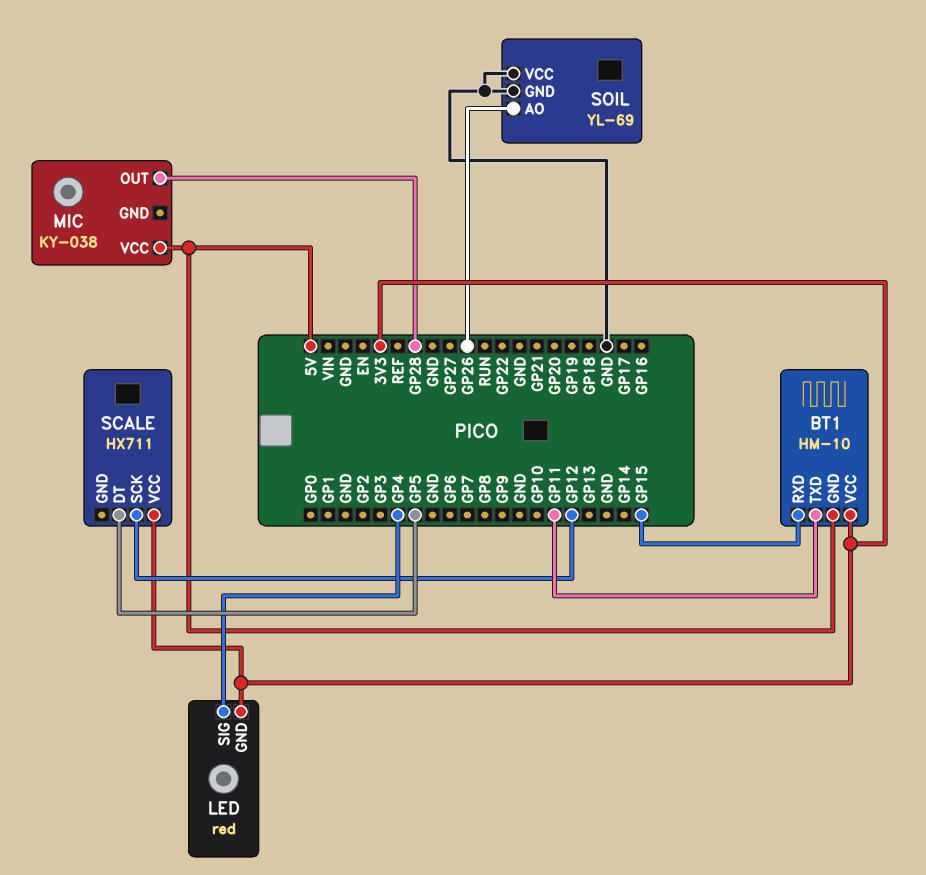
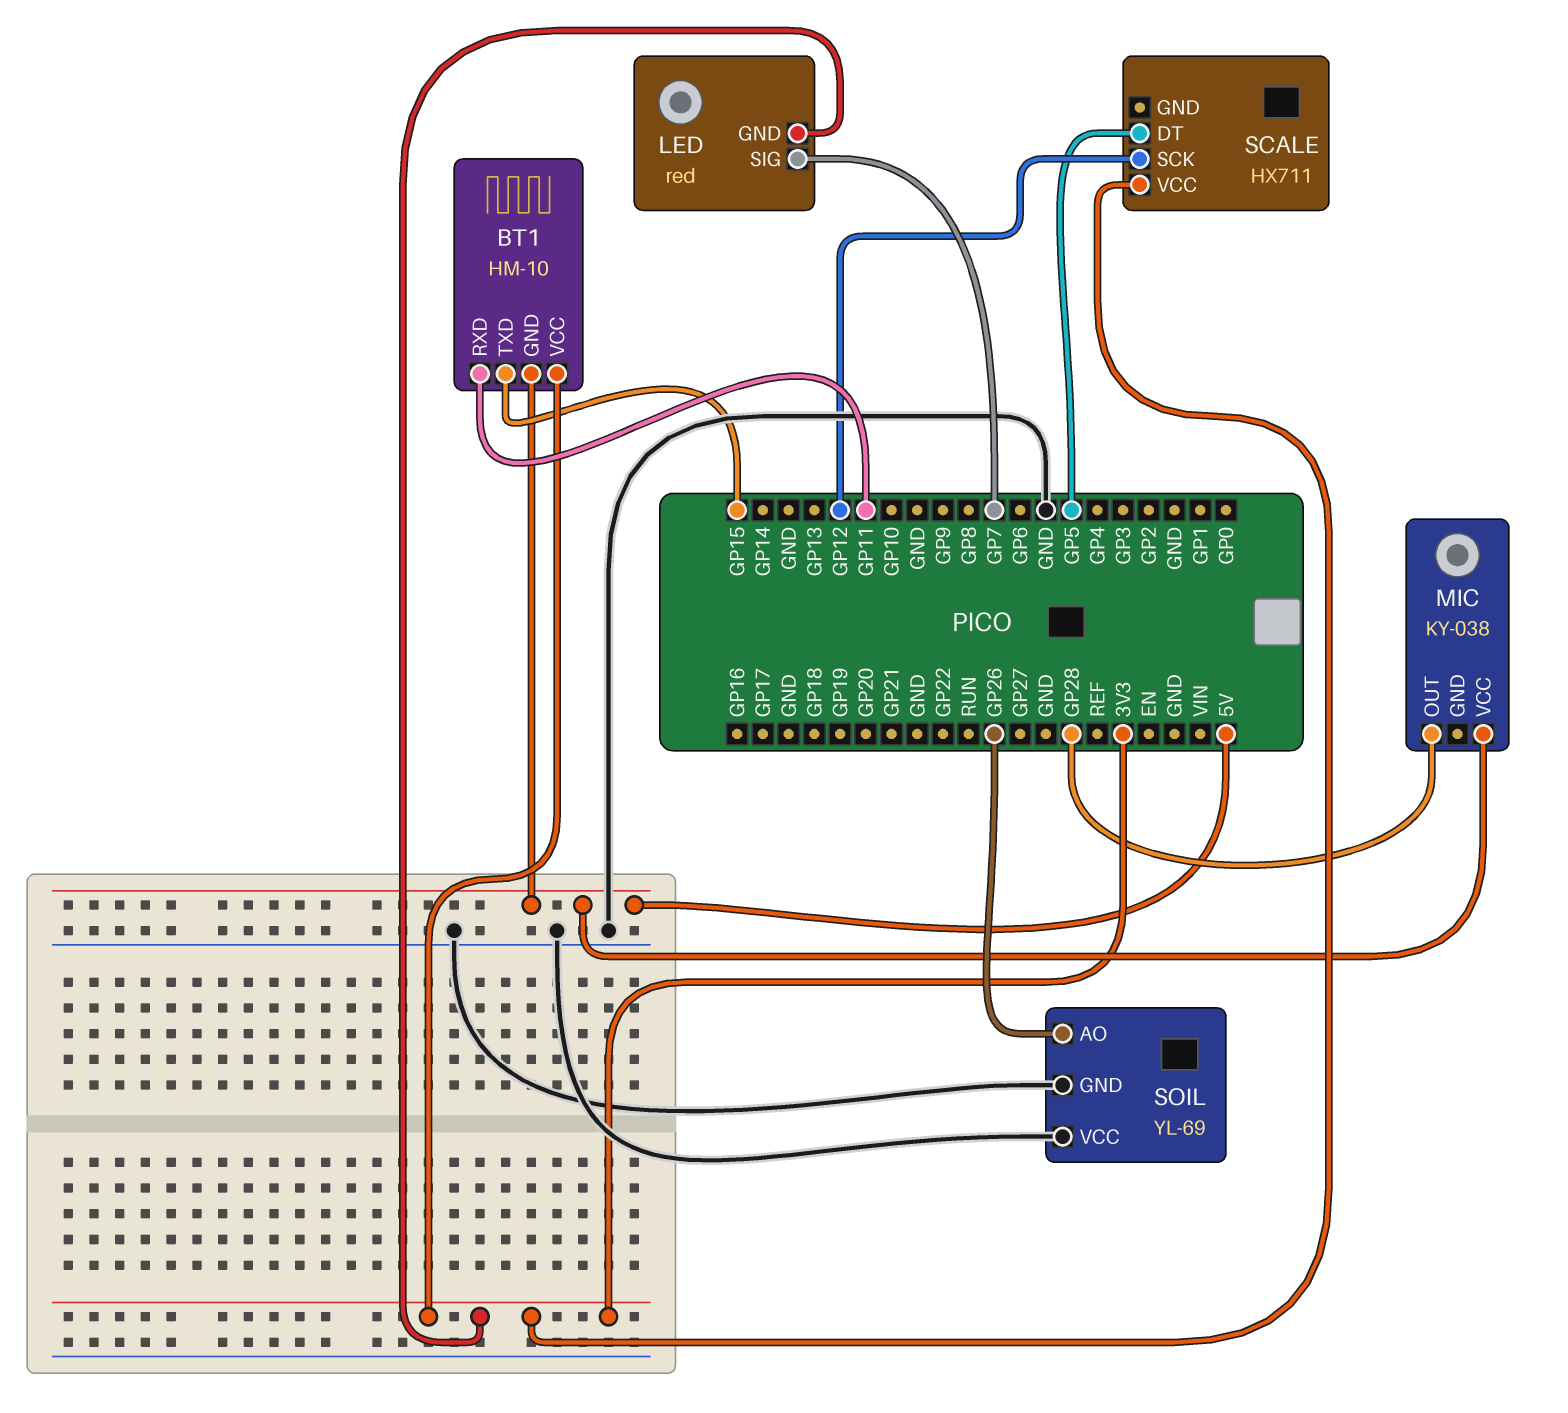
BT1 pin RXD: GP15 -> GP11
BT1 pin TXD: GP11 -> GP15
LED pin SIG: GP4 -> GP7

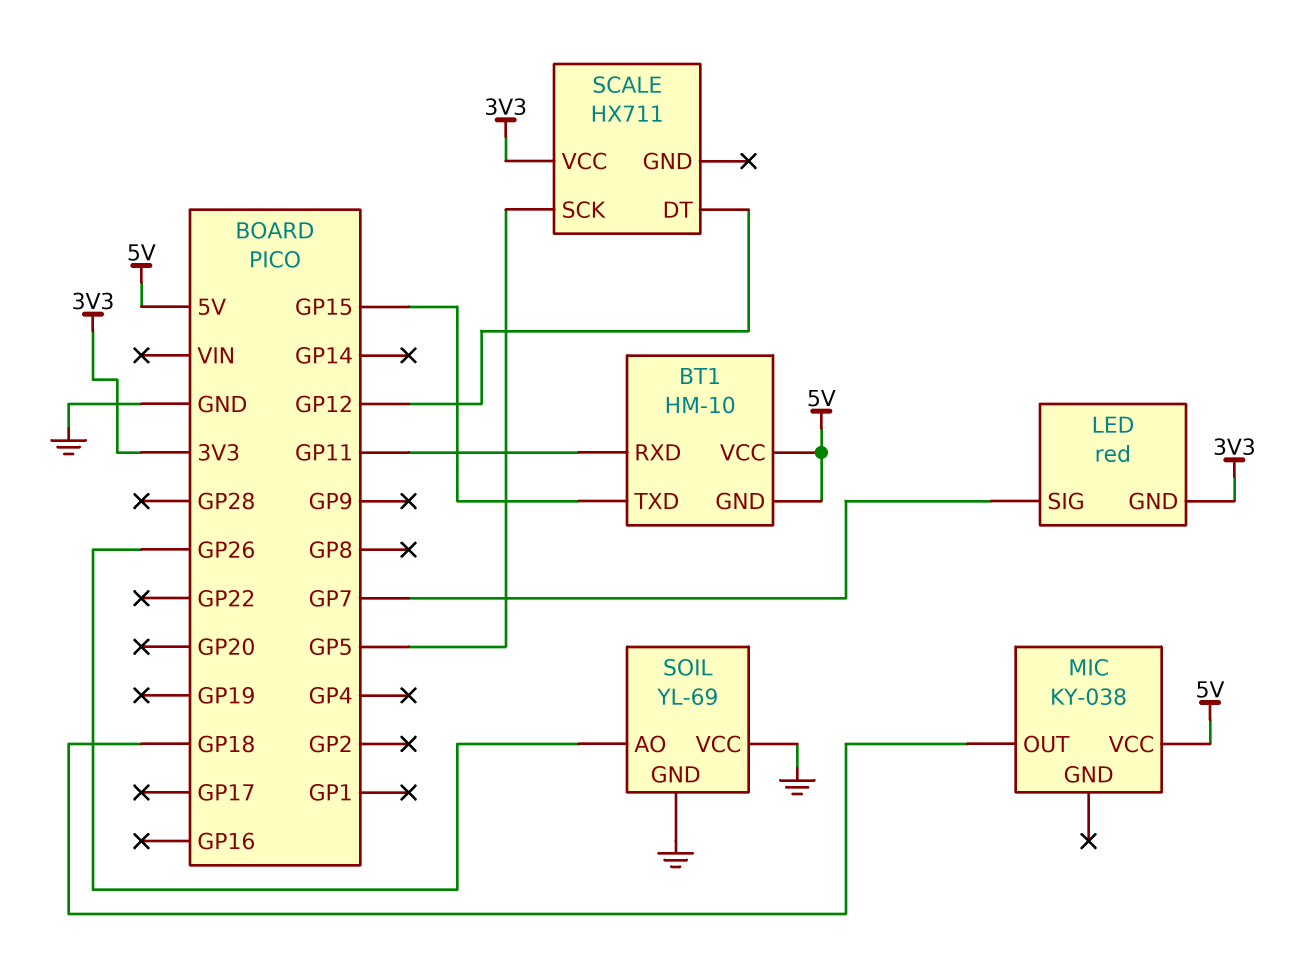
BT1 pin VCC: 3V3 -> 5V
MIC pin OUT: GP28 -> GP18
SCALE pin DT: GP5 -> GP12
SCALE pin SCK: GP12 -> GP5

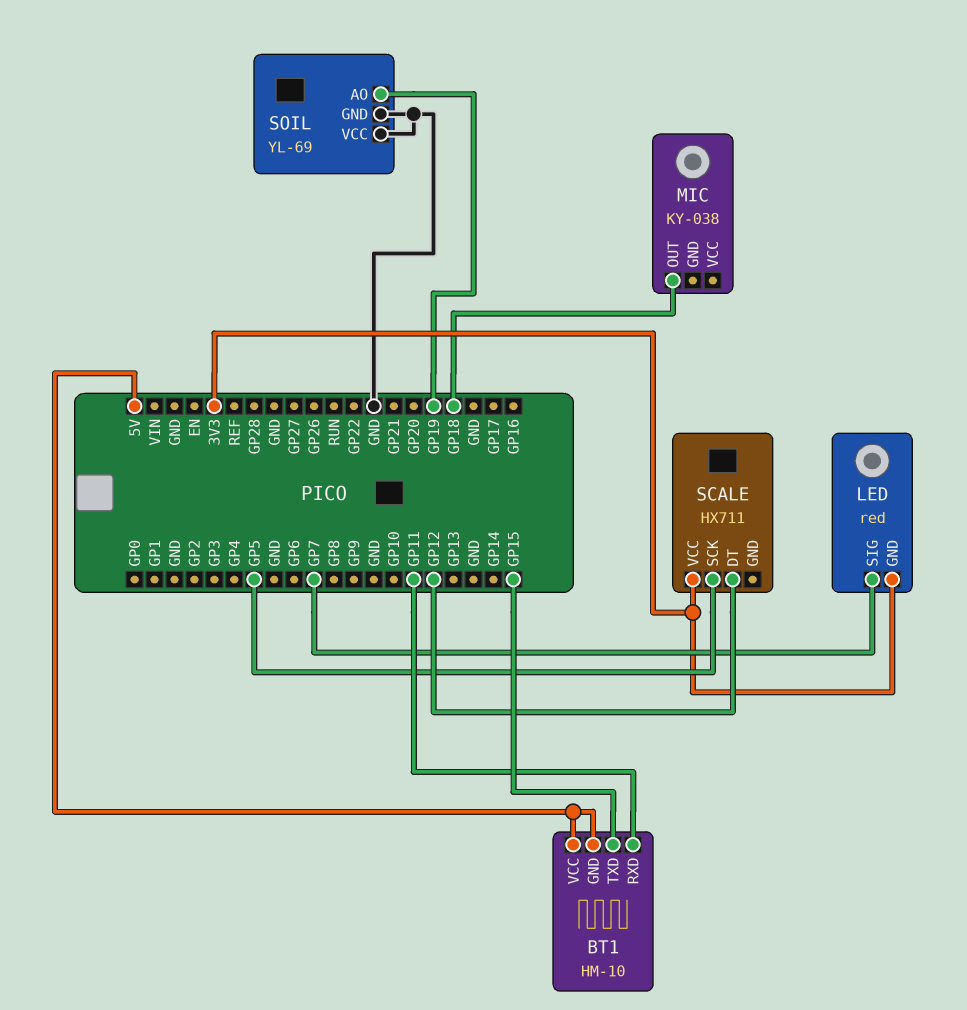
MIC pin VCC: 5V -> none
SOIL pin AO: GP26 -> GP19

